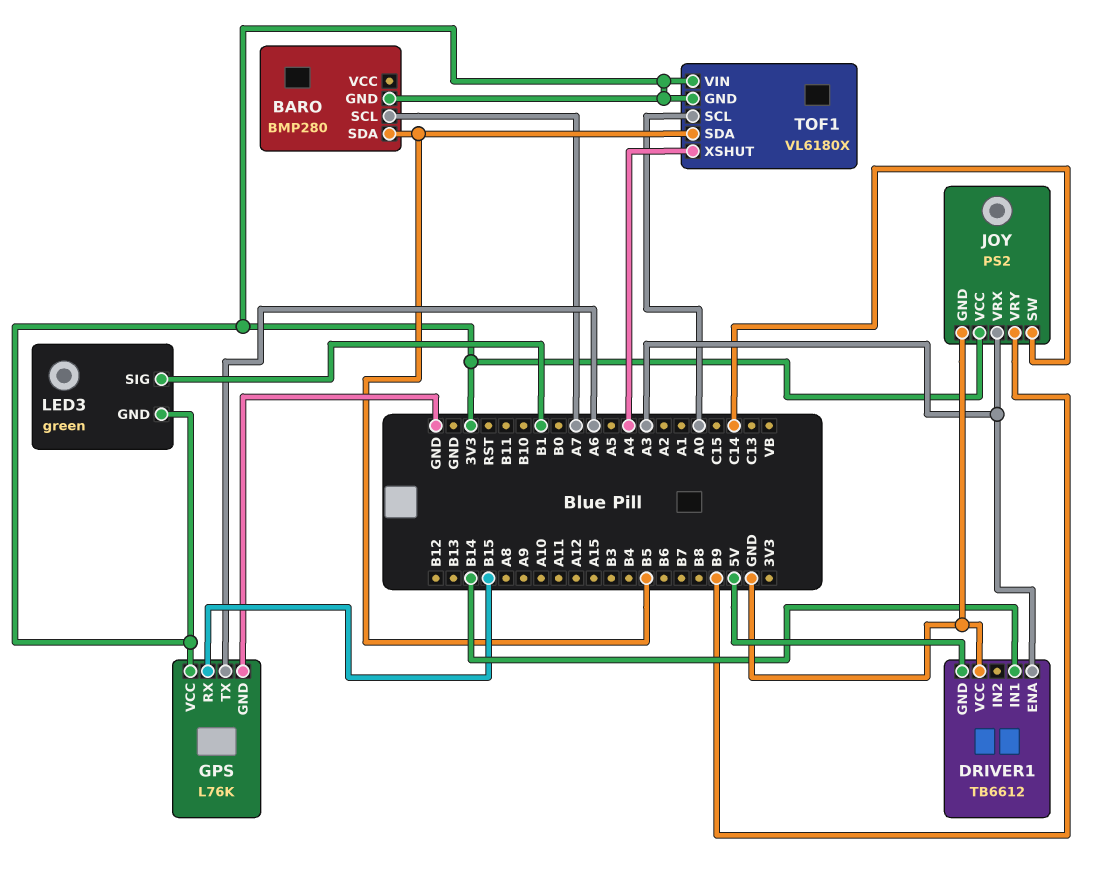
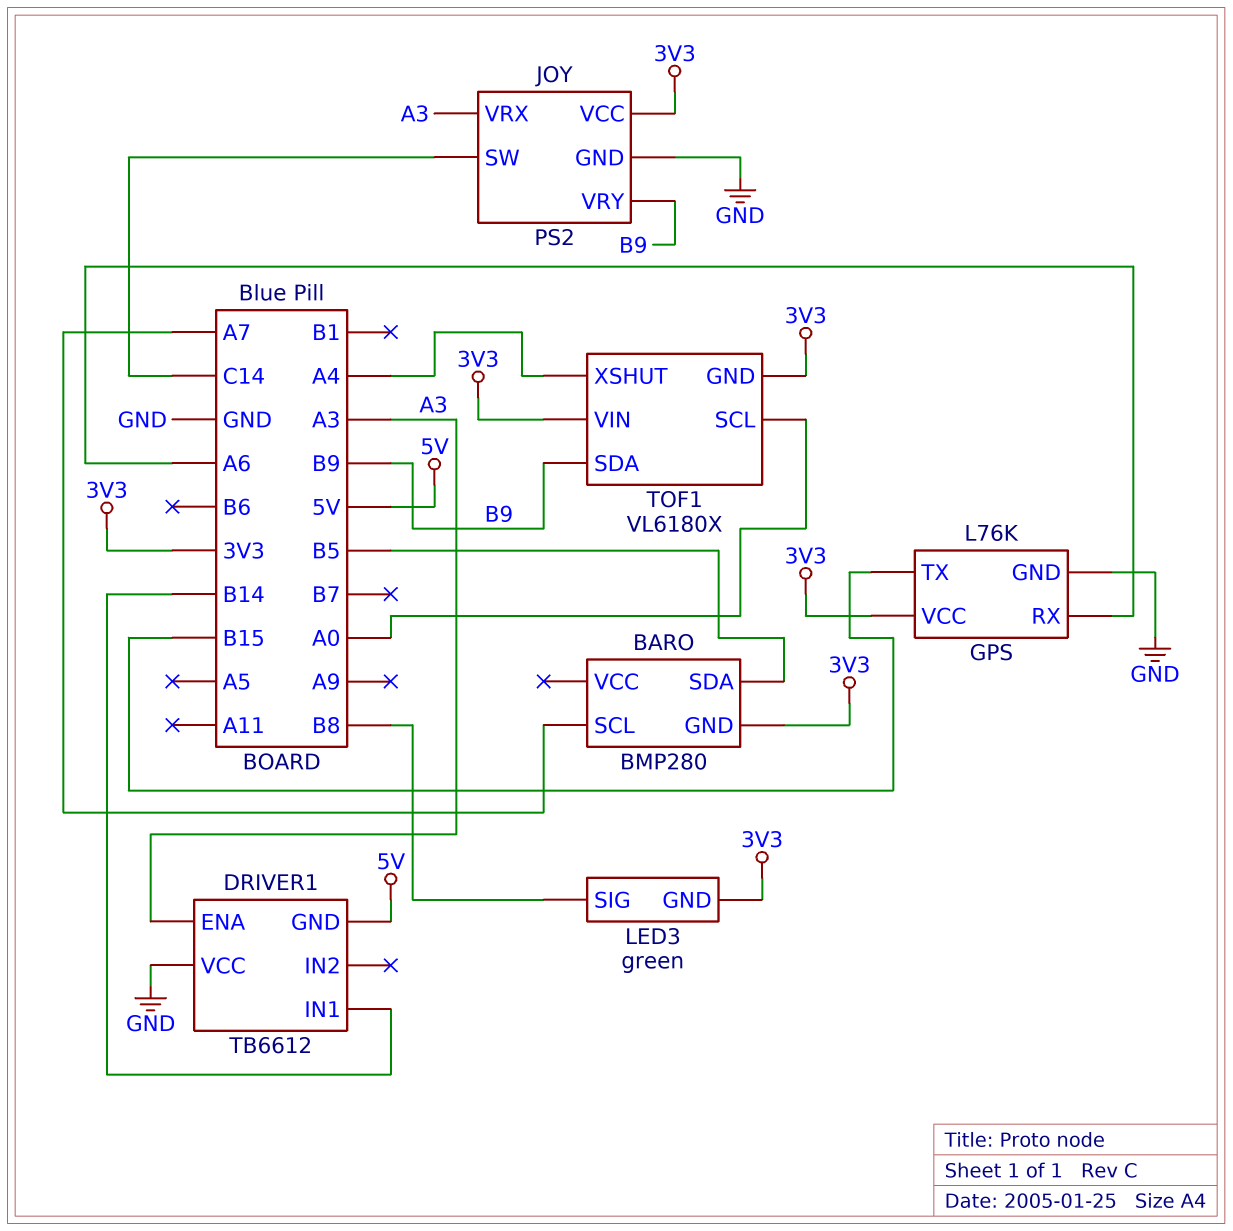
GPS pin RX: B15 -> A6
GPS pin TX: A6 -> B15
LED3 pin SIG: B1 -> B8
TOF1 pin SDA: B5 -> B9

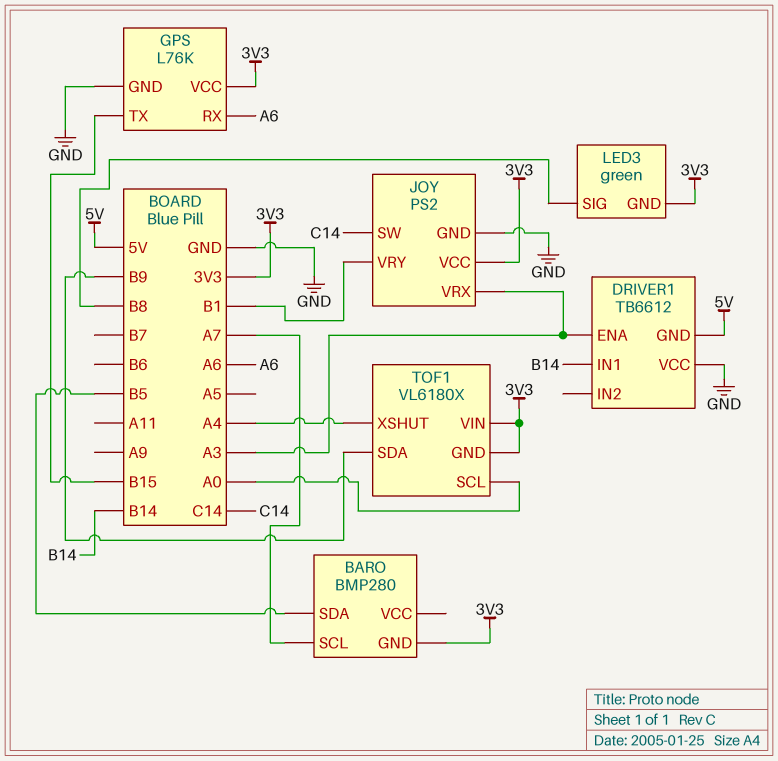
JOY pin VRY: B9 -> B1

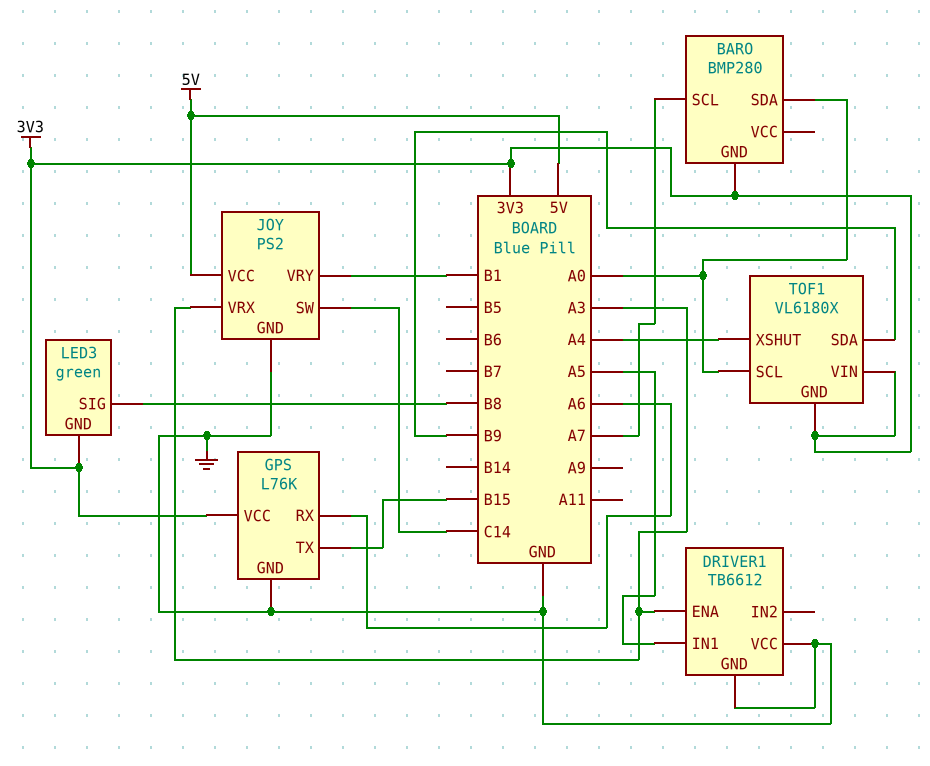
BARO pin SDA: B5 -> A0
DRIVER1 pin GND: 5V -> GND
DRIVER1 pin IN1: B14 -> A5
JOY pin VCC: 3V3 -> 5V

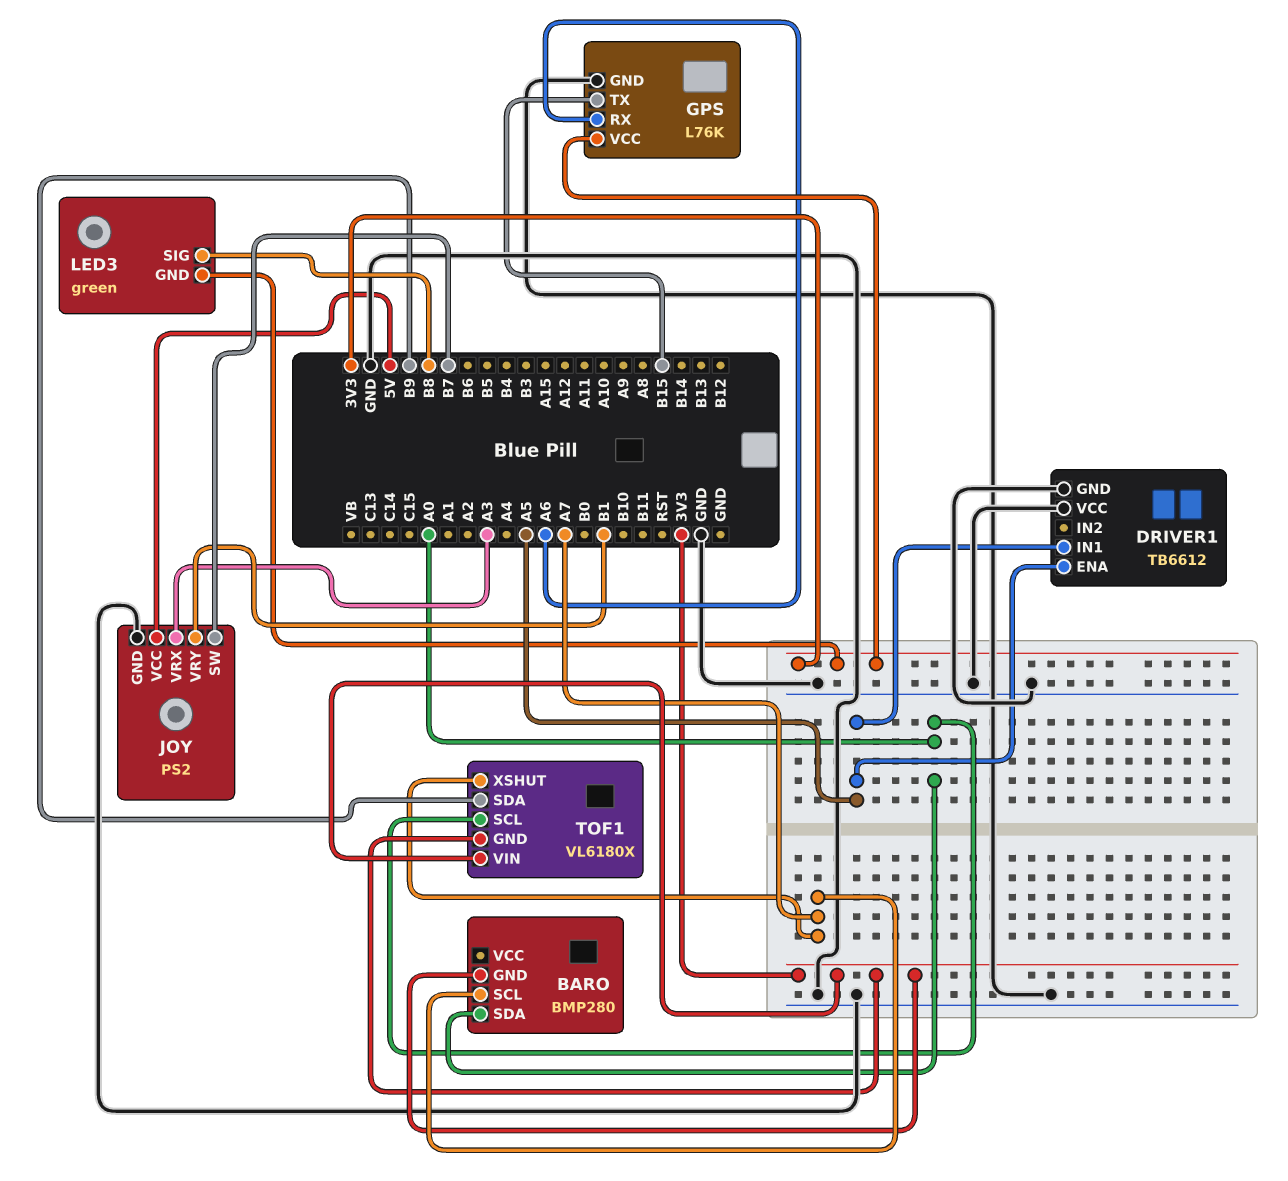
DRIVER1 pin ENA: A3 -> A5
JOY pin SW: C14 -> B7
TOF1 pin XSHUT: A4 -> A7

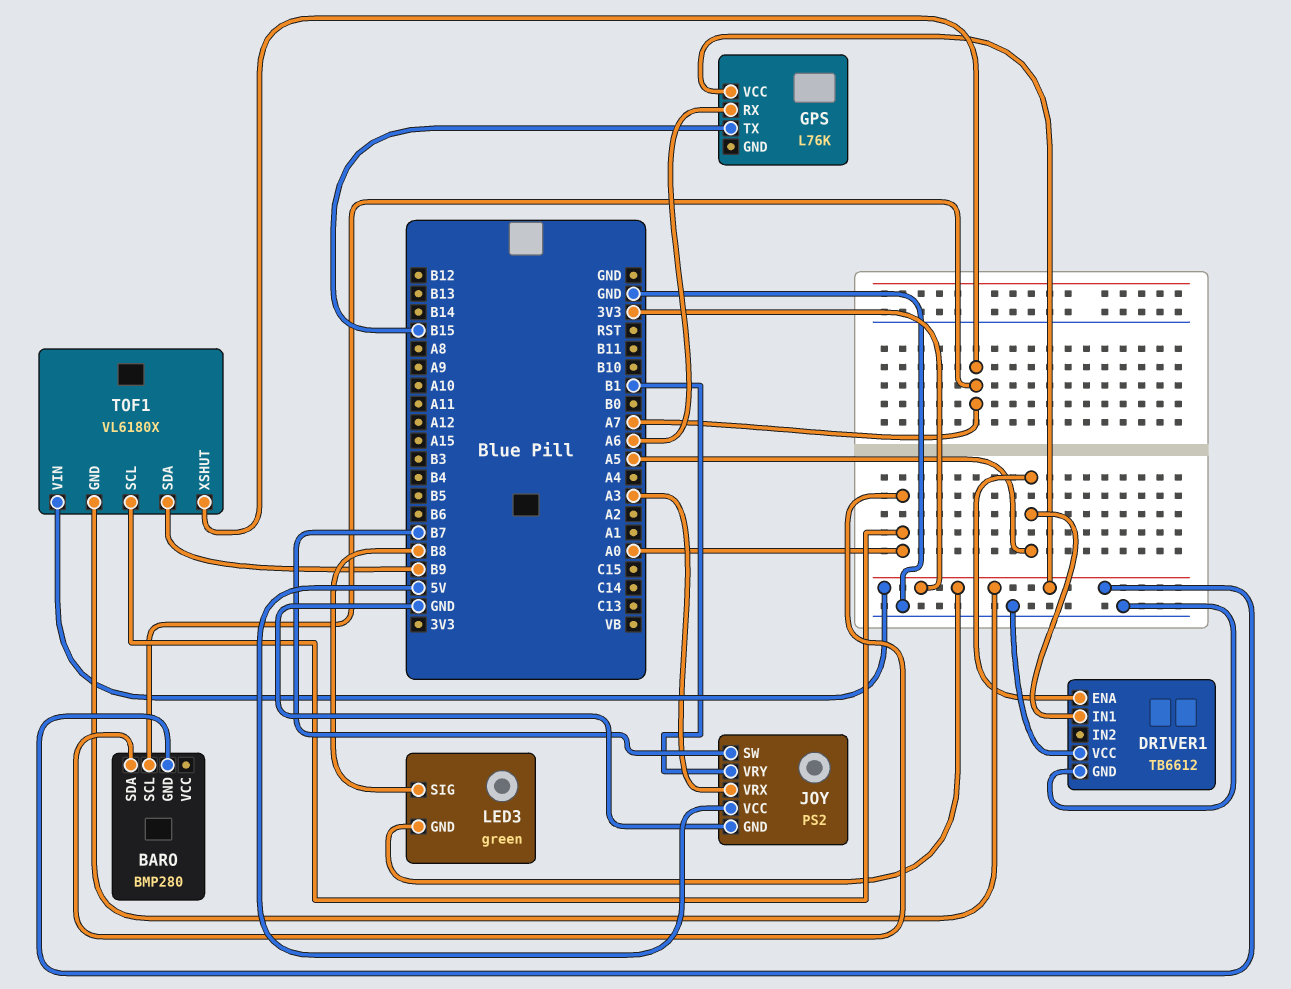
GPS pin GND: GND -> none

